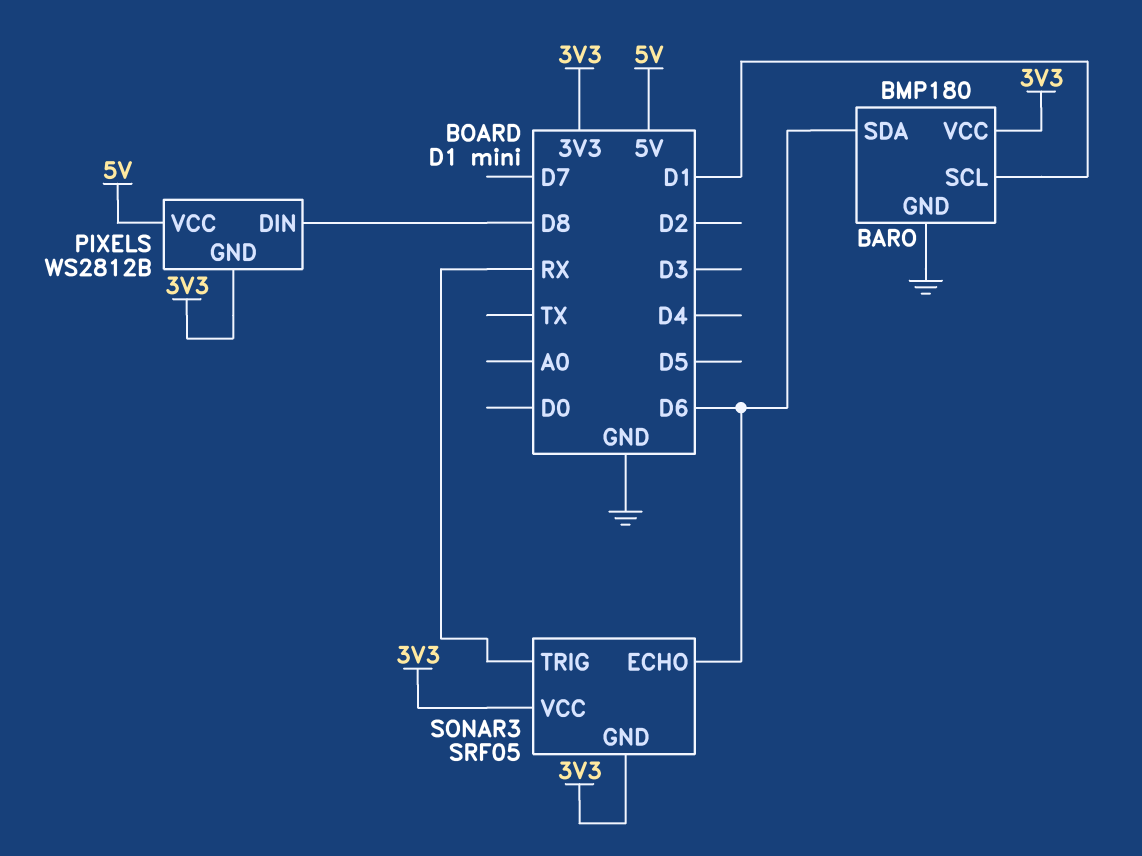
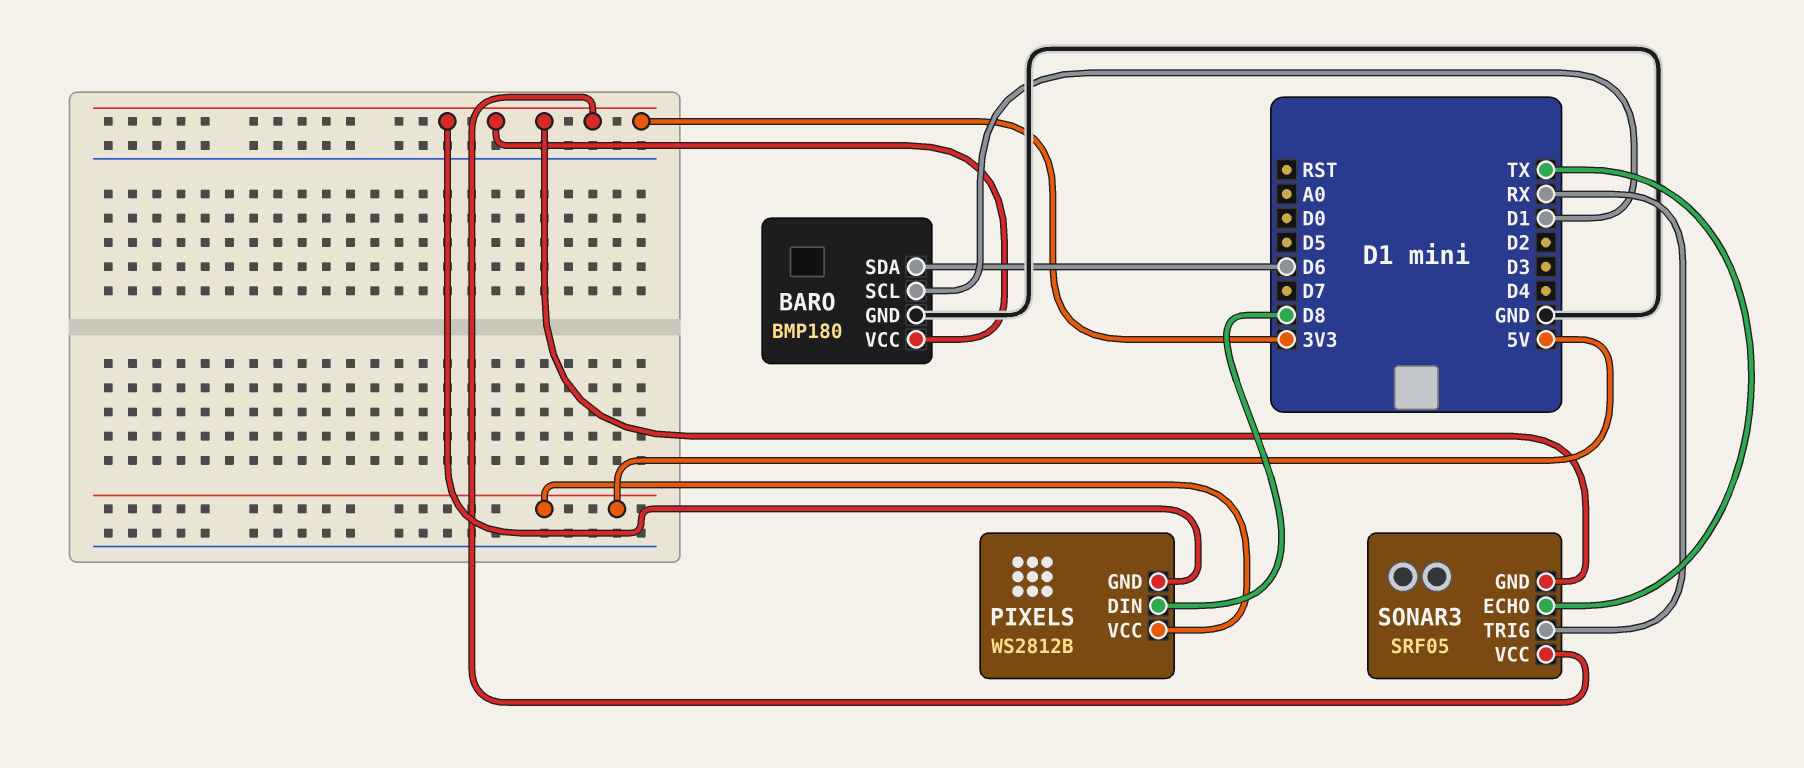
SONAR3 pin ECHO: D6 -> TX

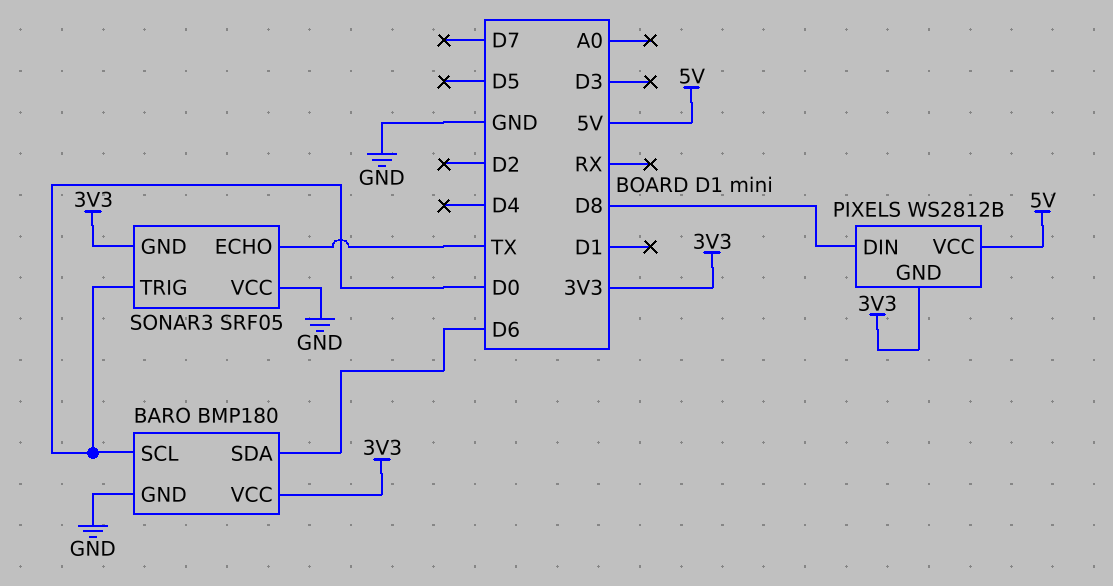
BARO pin SCL: D1 -> D0
SONAR3 pin TRIG: RX -> D0
SONAR3 pin VCC: 3V3 -> GND

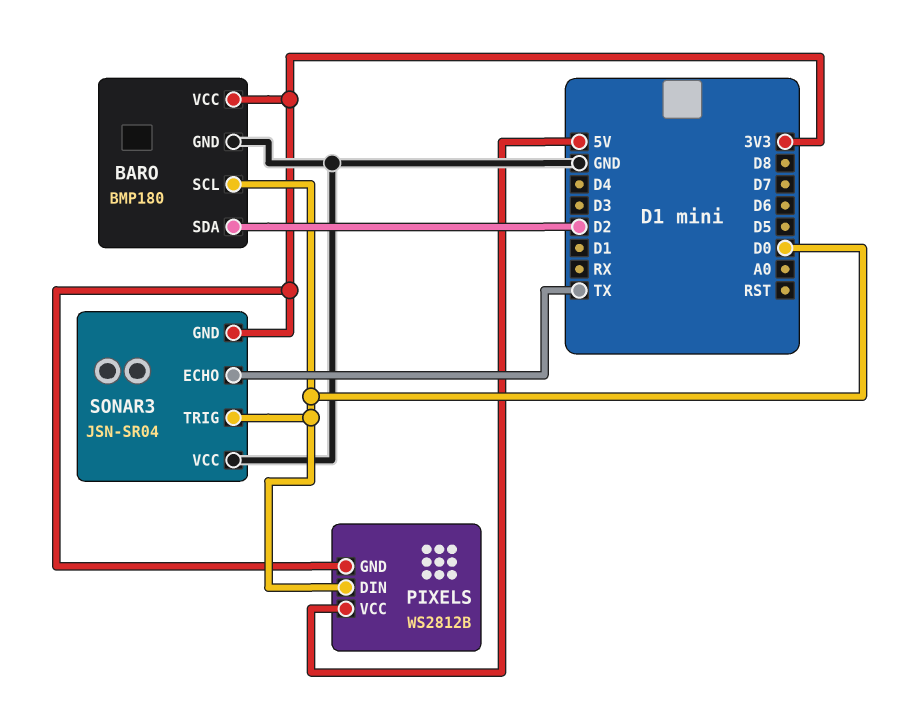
BARO pin SDA: D6 -> D2
PIXELS pin DIN: D8 -> D0
SONAR3: SRF05 -> JSN-SR04

